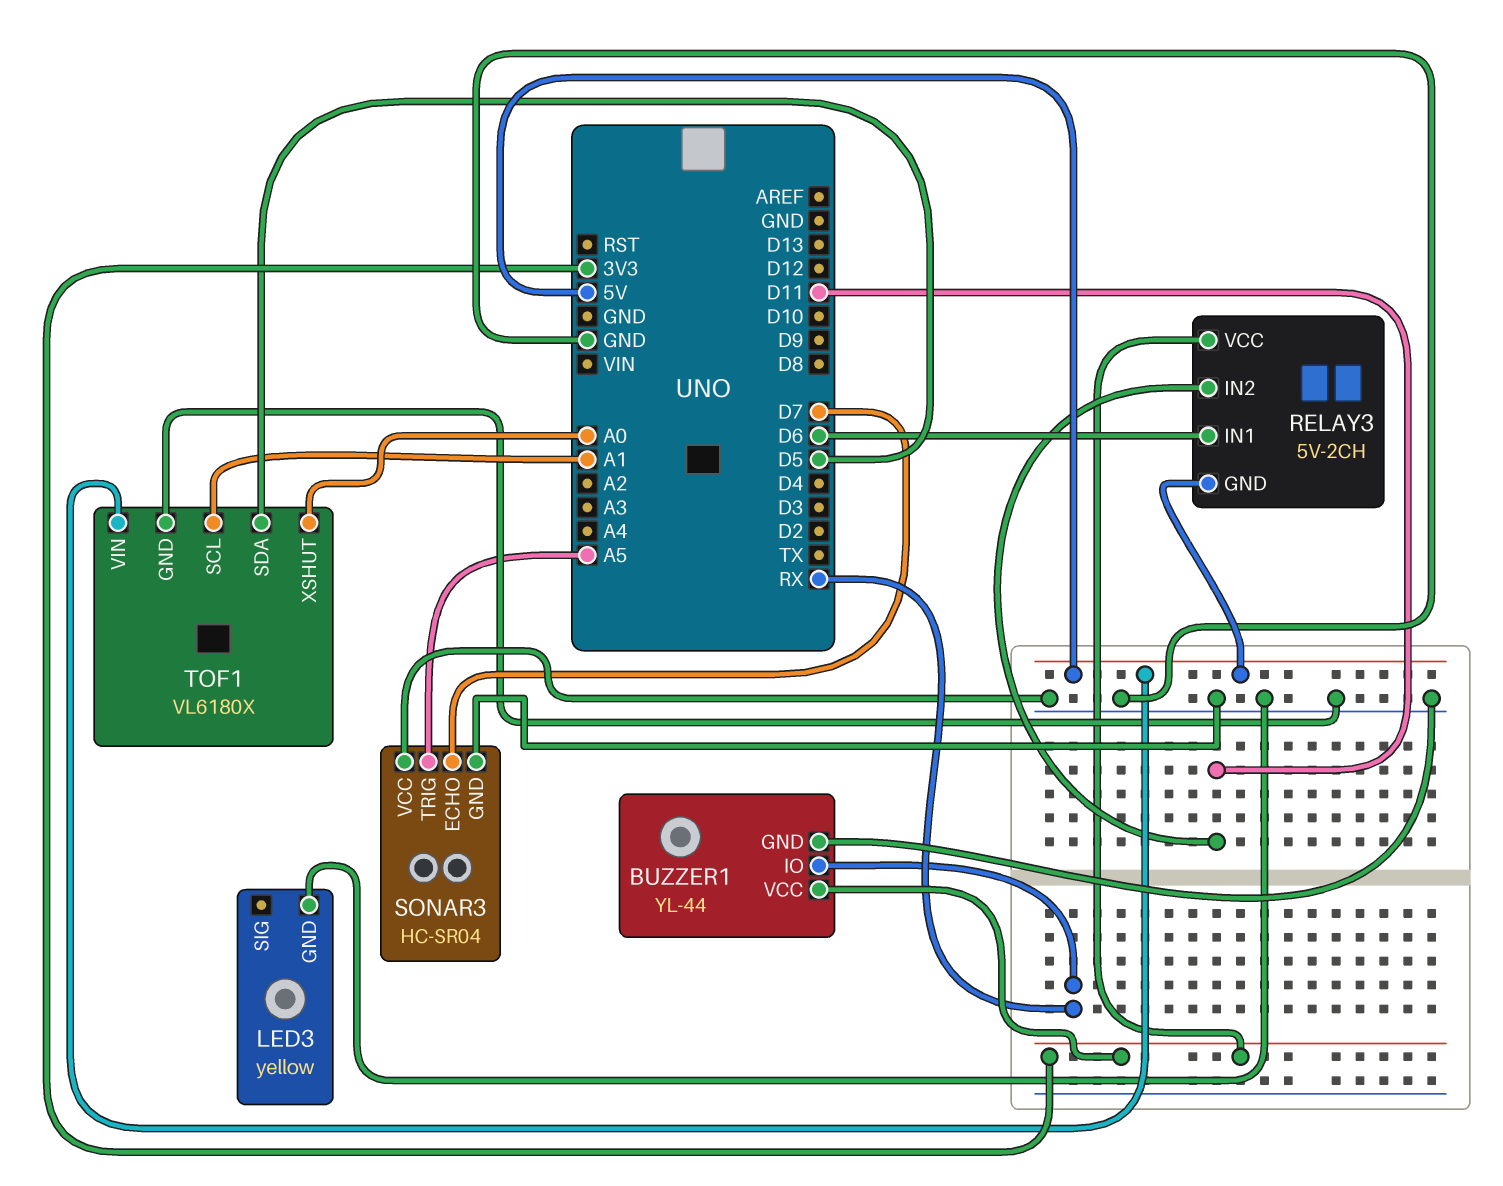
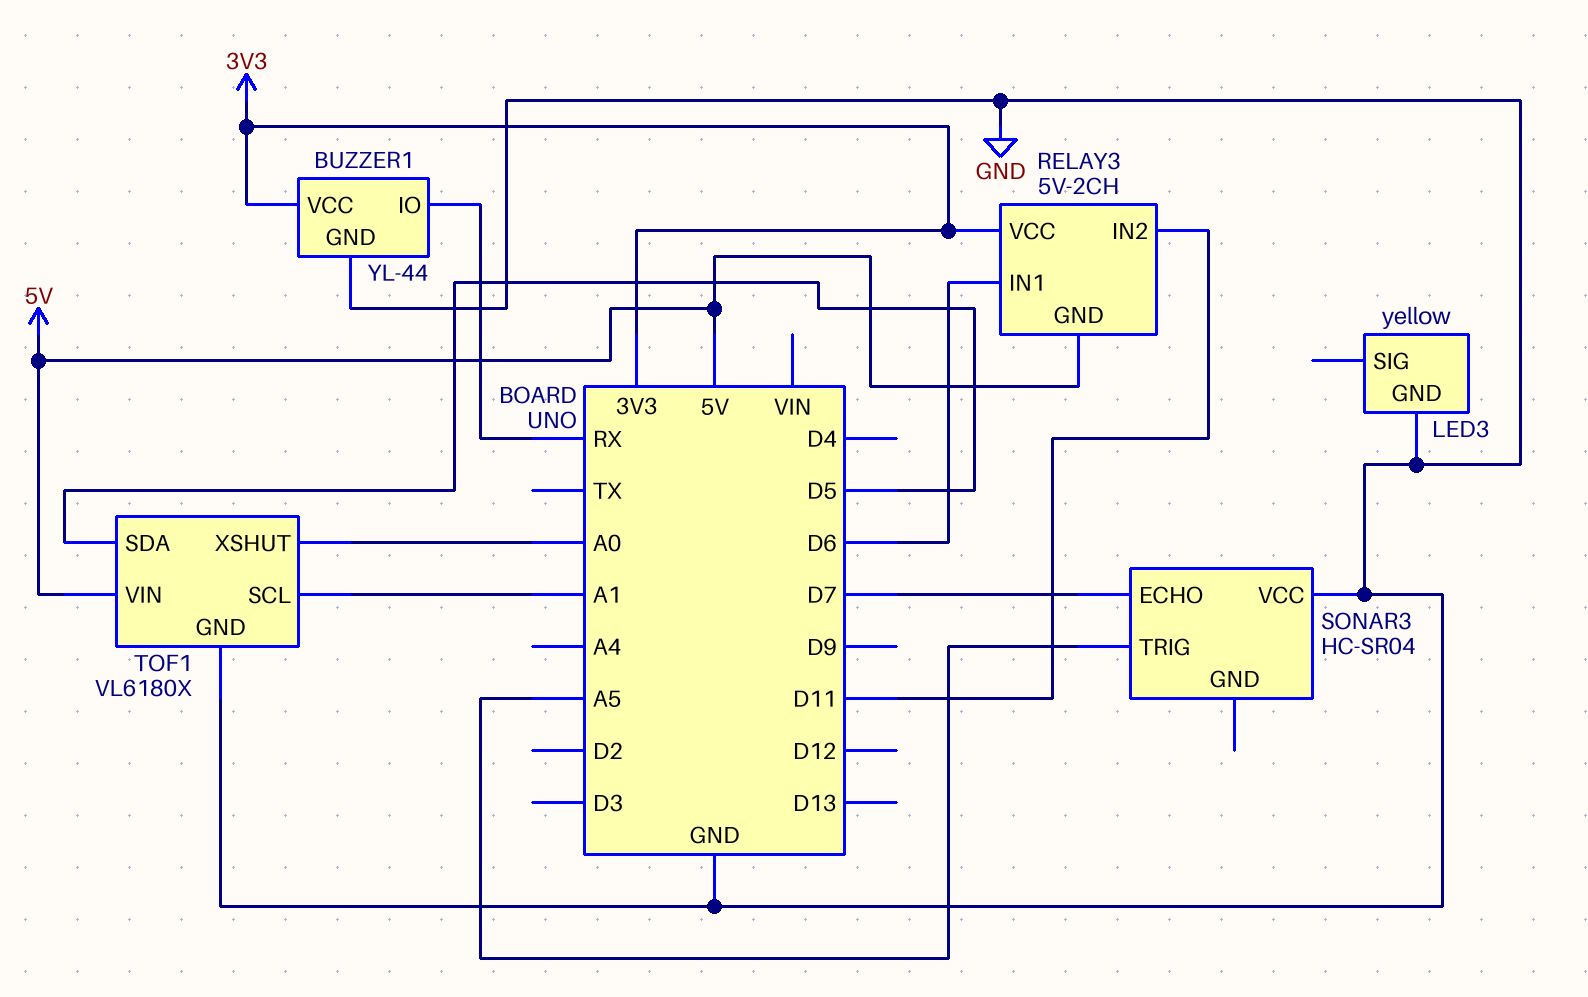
SONAR3 pin GND: GND -> none

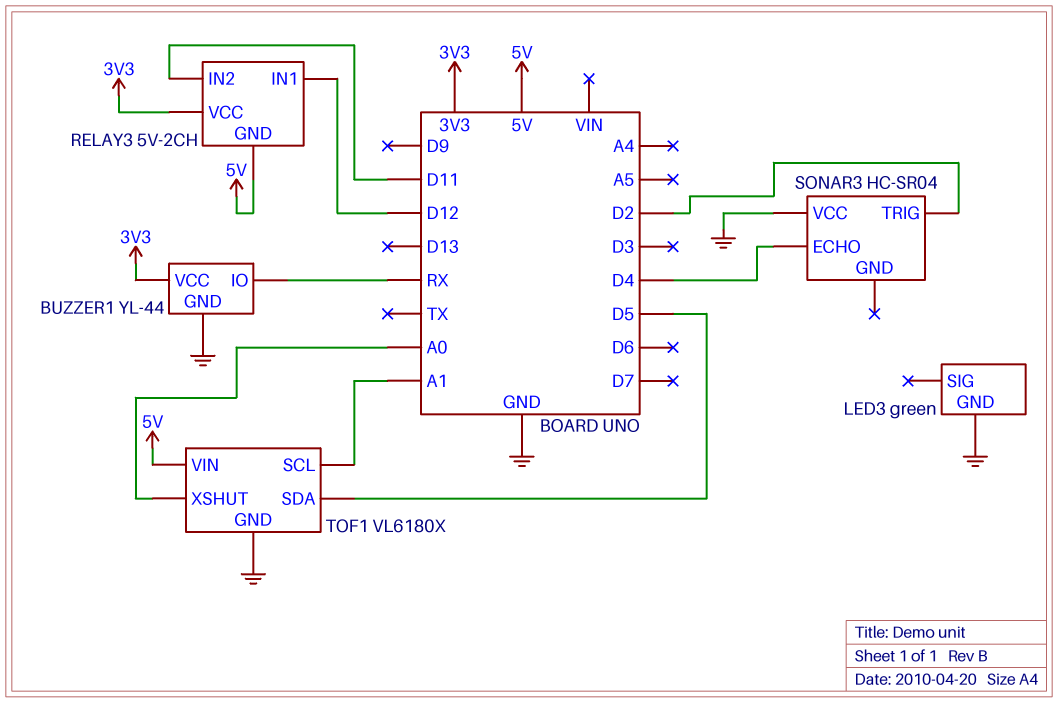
LED3: yellow -> green
RELAY3 pin IN1: D6 -> D12
SONAR3 pin ECHO: D7 -> D4
SONAR3 pin TRIG: A5 -> D2

